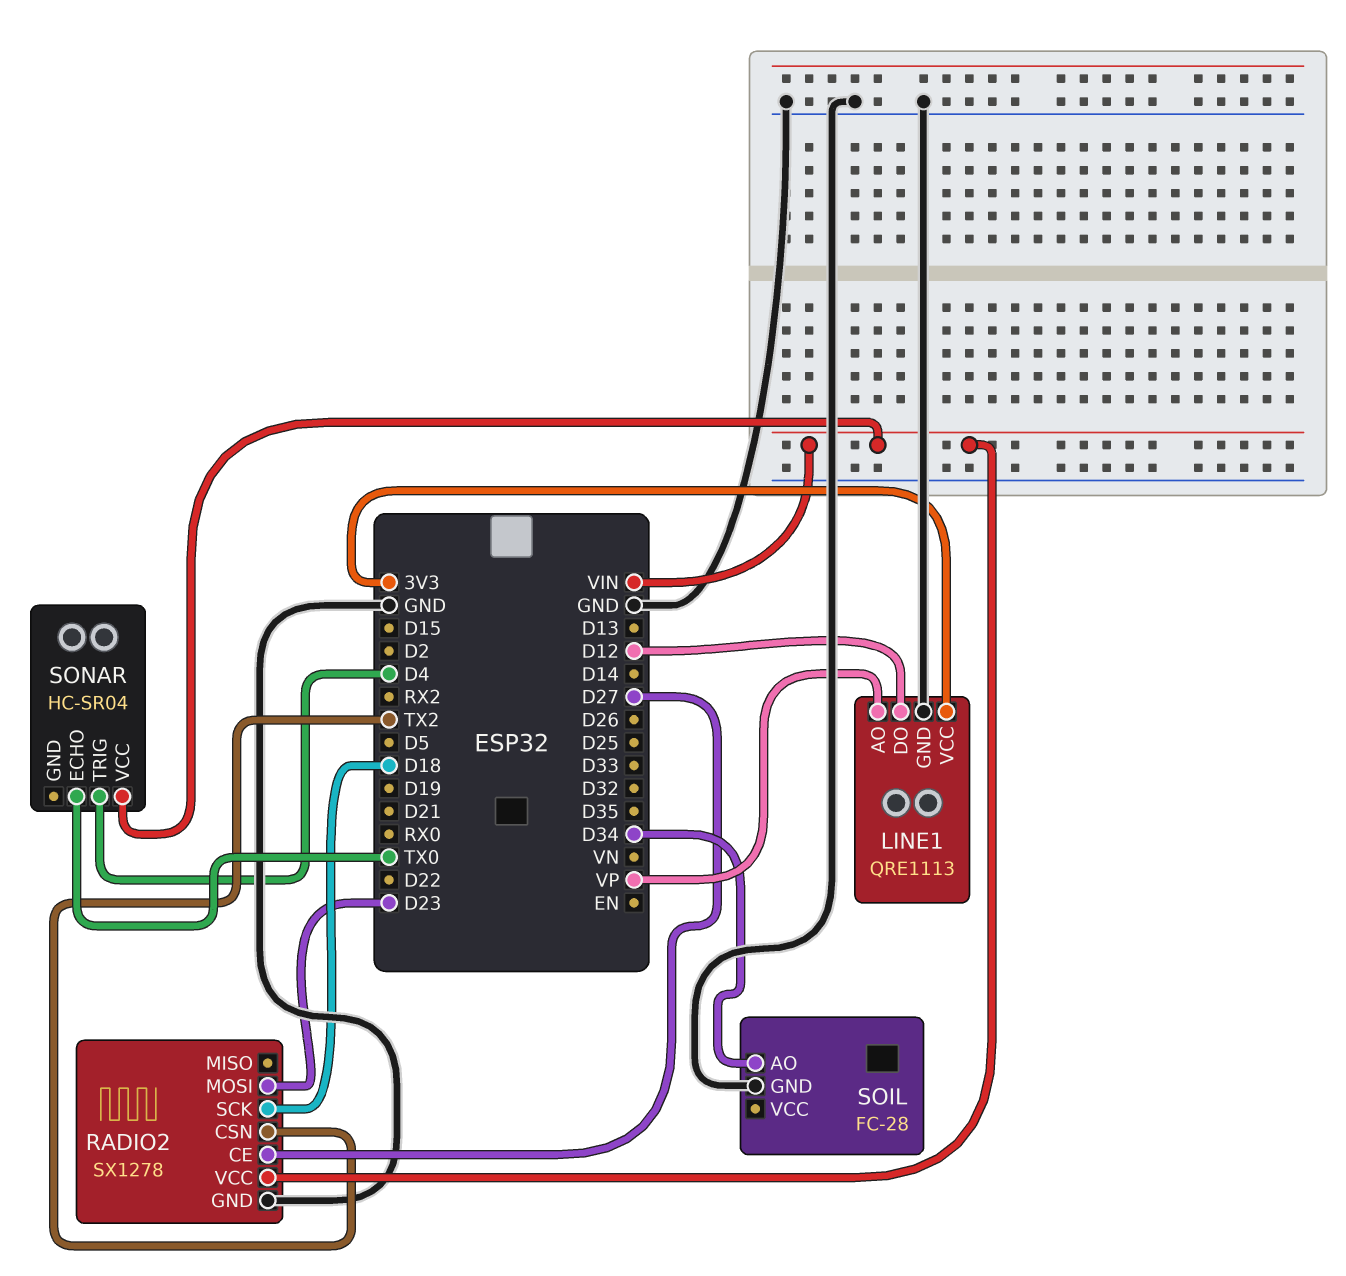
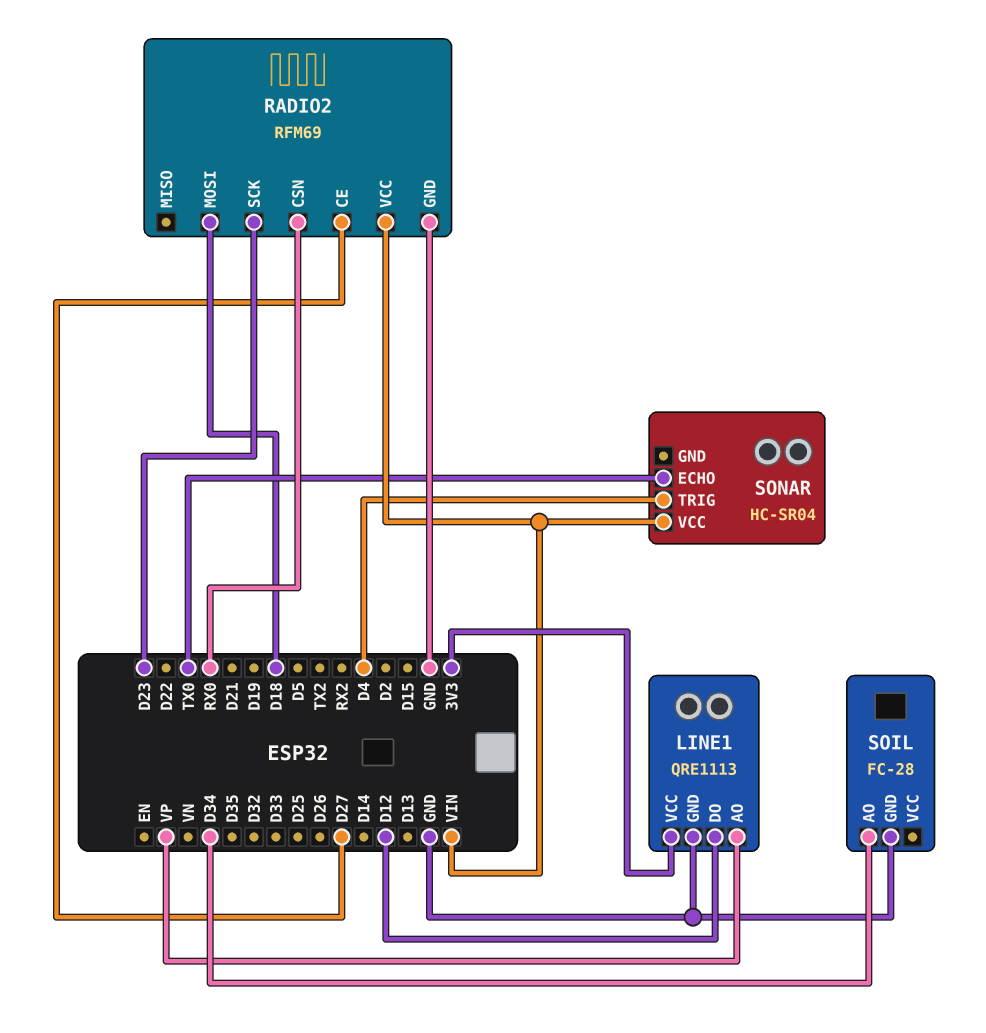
RADIO2: SX1278 -> RFM69
RADIO2 pin CSN: TX2 -> RX0
RADIO2 pin MOSI: D23 -> D18
RADIO2 pin SCK: D18 -> D23

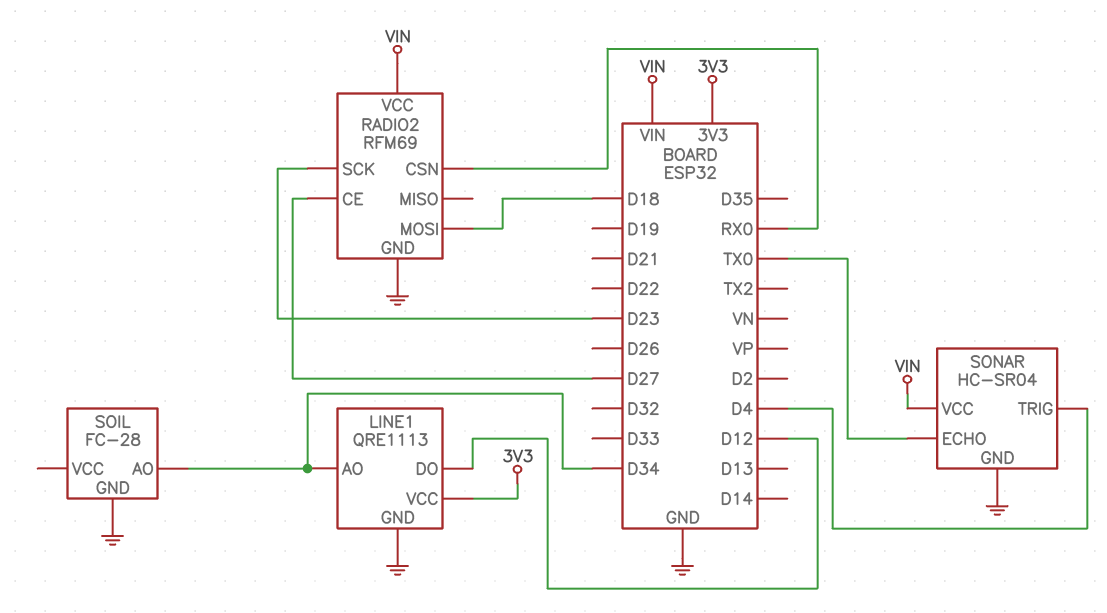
LINE1 pin AO: VP -> D34
SONAR pin GND: none -> GND

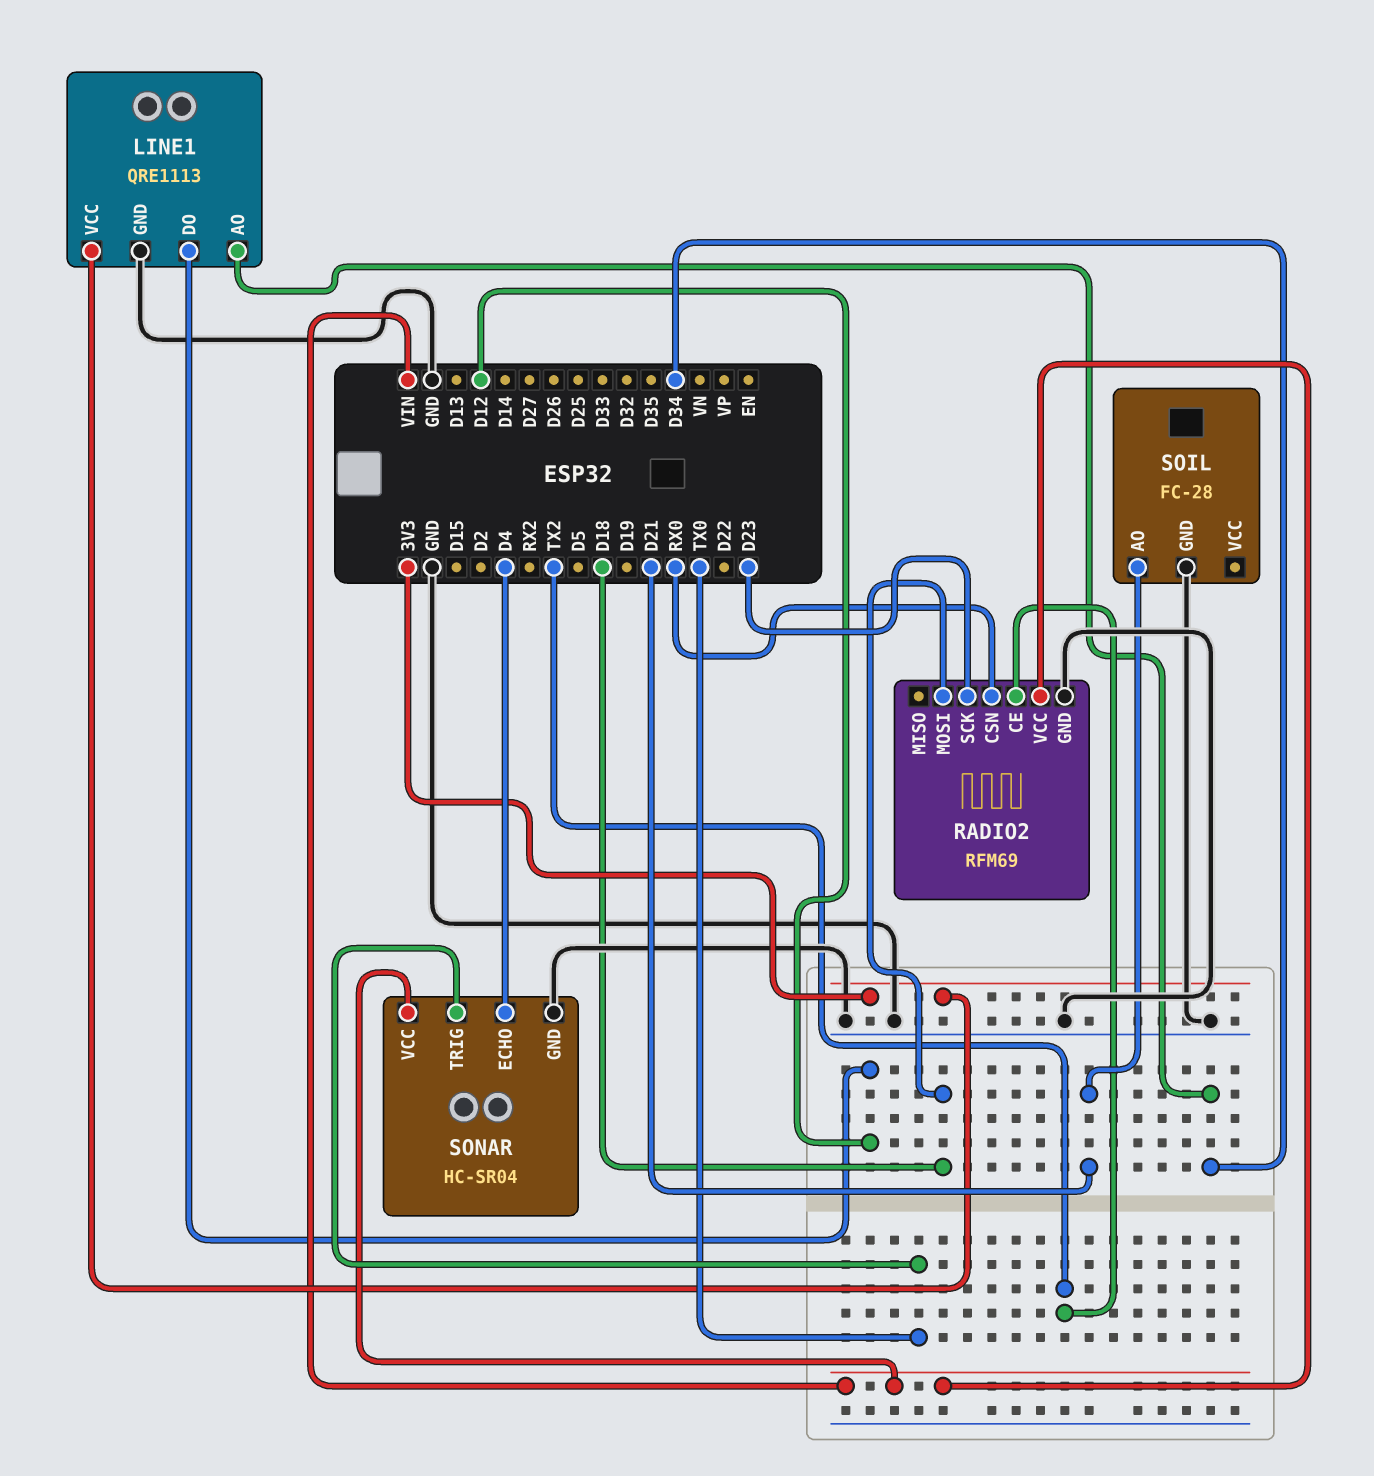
RADIO2 pin CE: D27 -> TX2
SOIL pin AO: D34 -> D21
SONAR pin ECHO: TX0 -> D4
SONAR pin TRIG: D4 -> TX0

